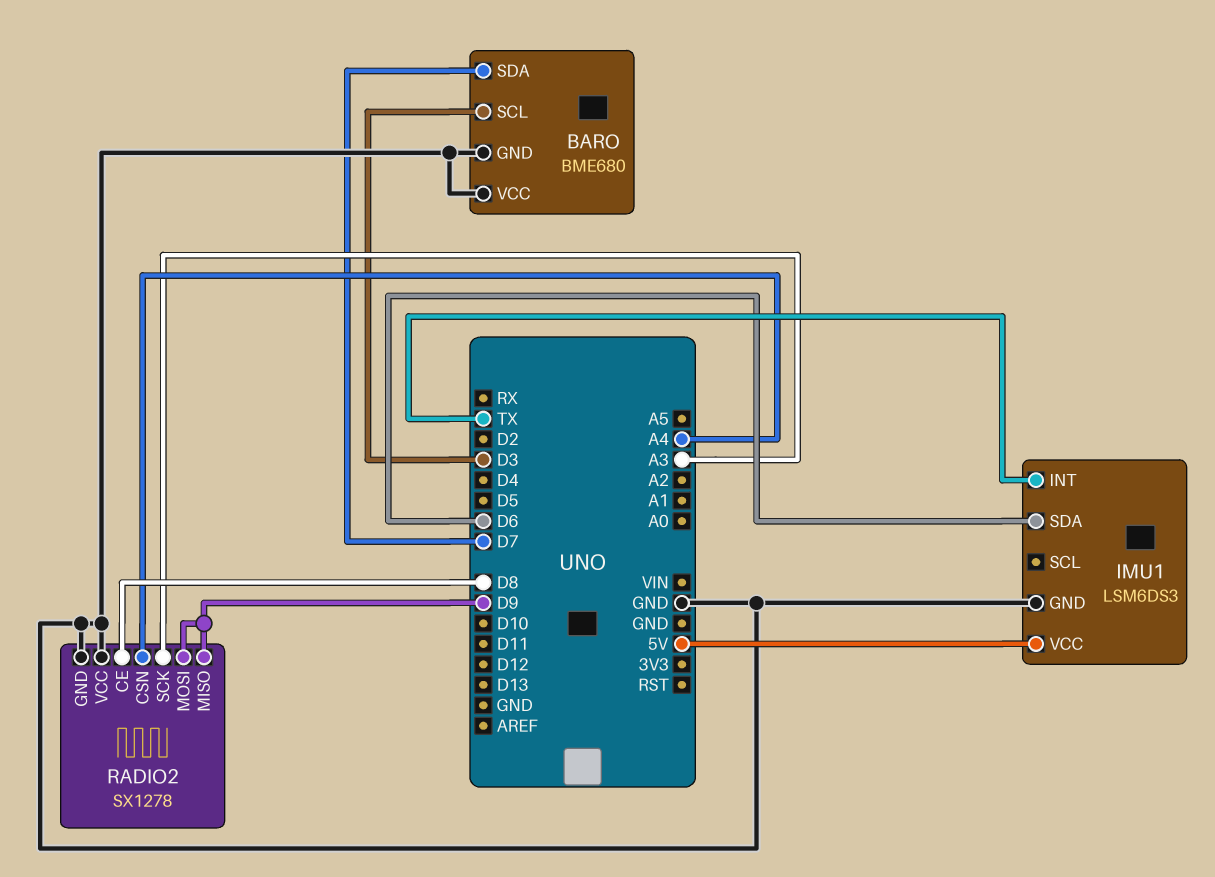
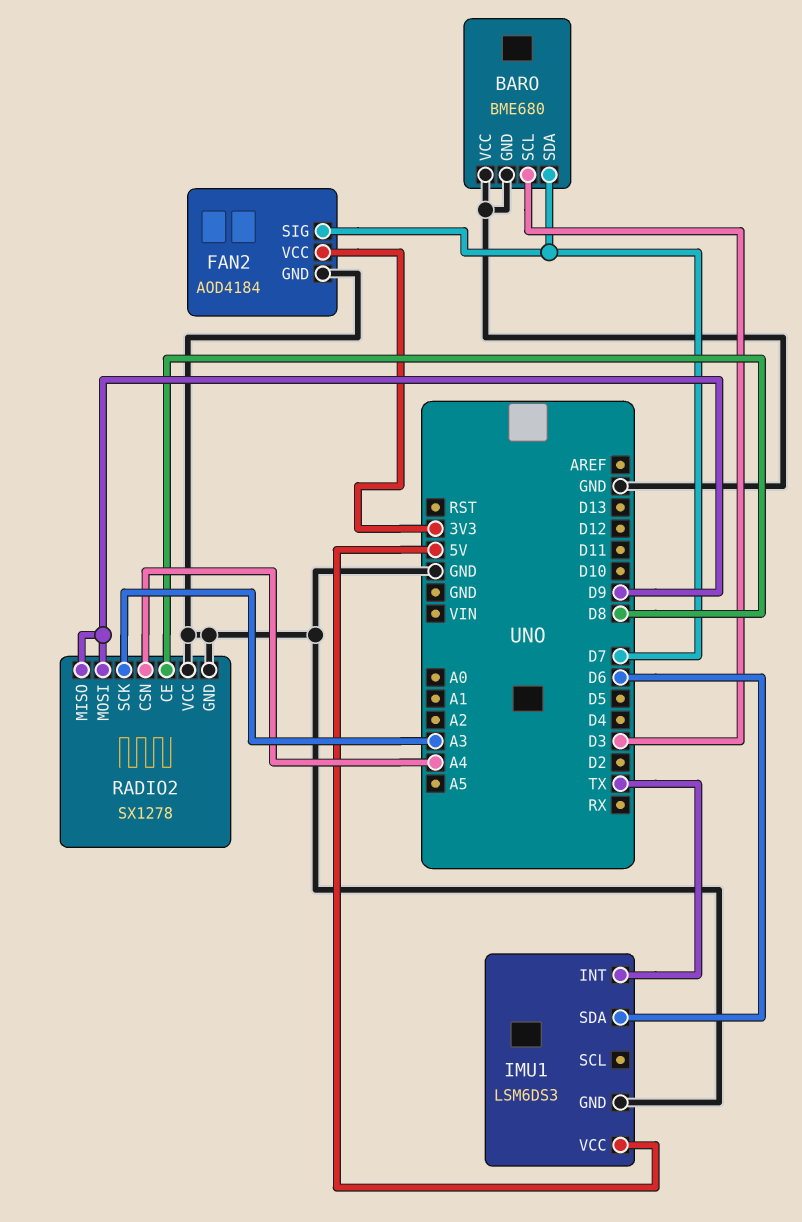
FAN2: none -> AOD4184
FAN2 pin GND: none -> GND
FAN2 pin SIG: none -> D7
FAN2 pin VCC: none -> 3V3

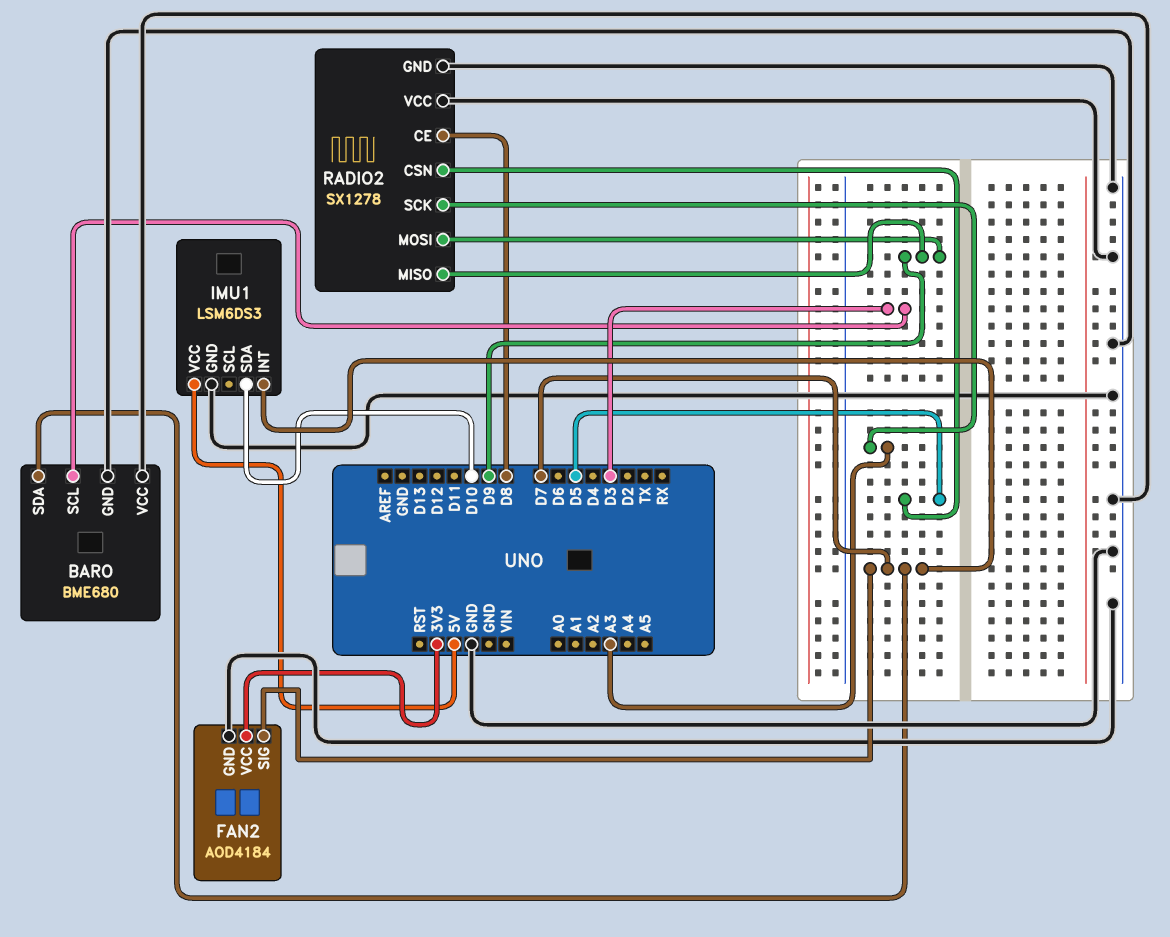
IMU1 pin INT: TX -> D7
IMU1 pin SDA: D6 -> D10
RADIO2 pin CSN: A4 -> D5

